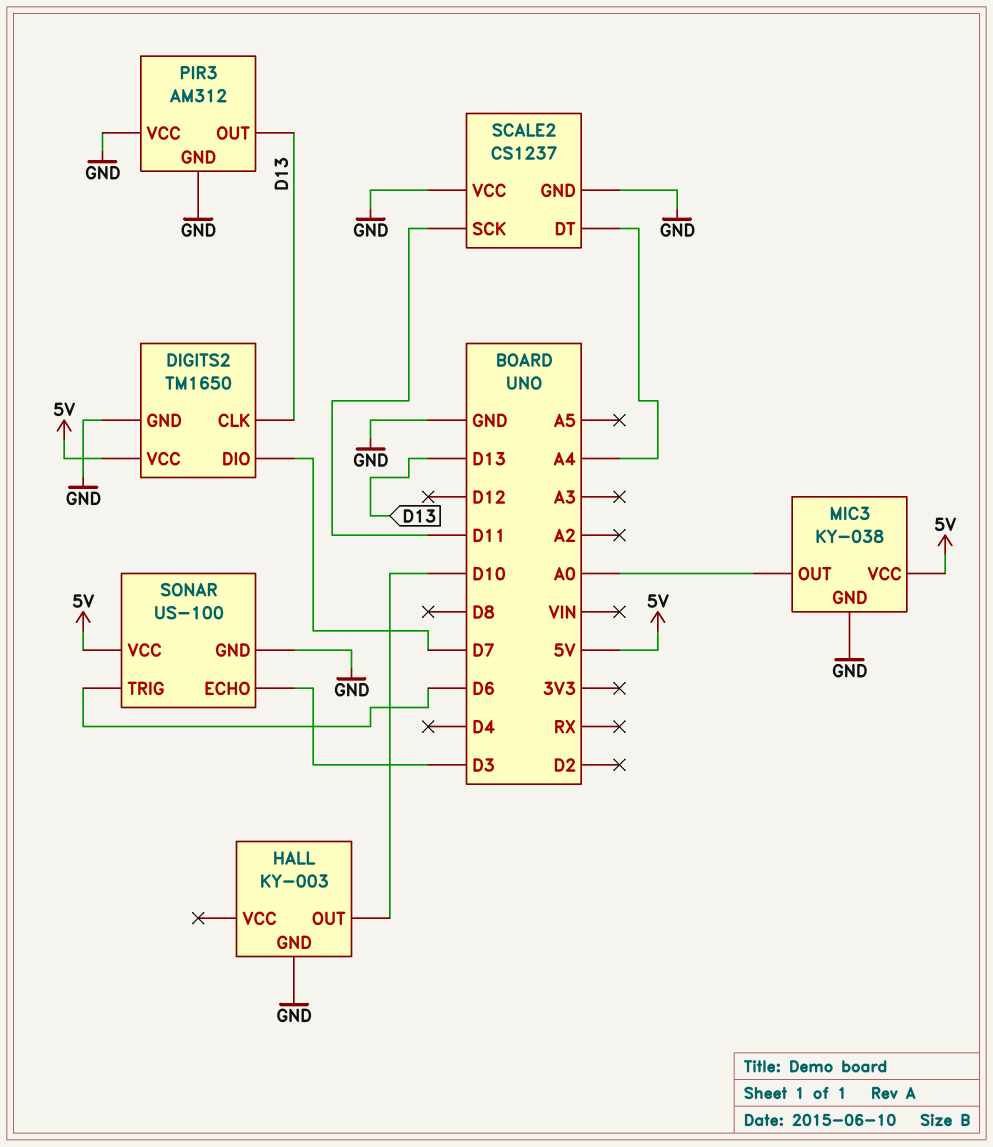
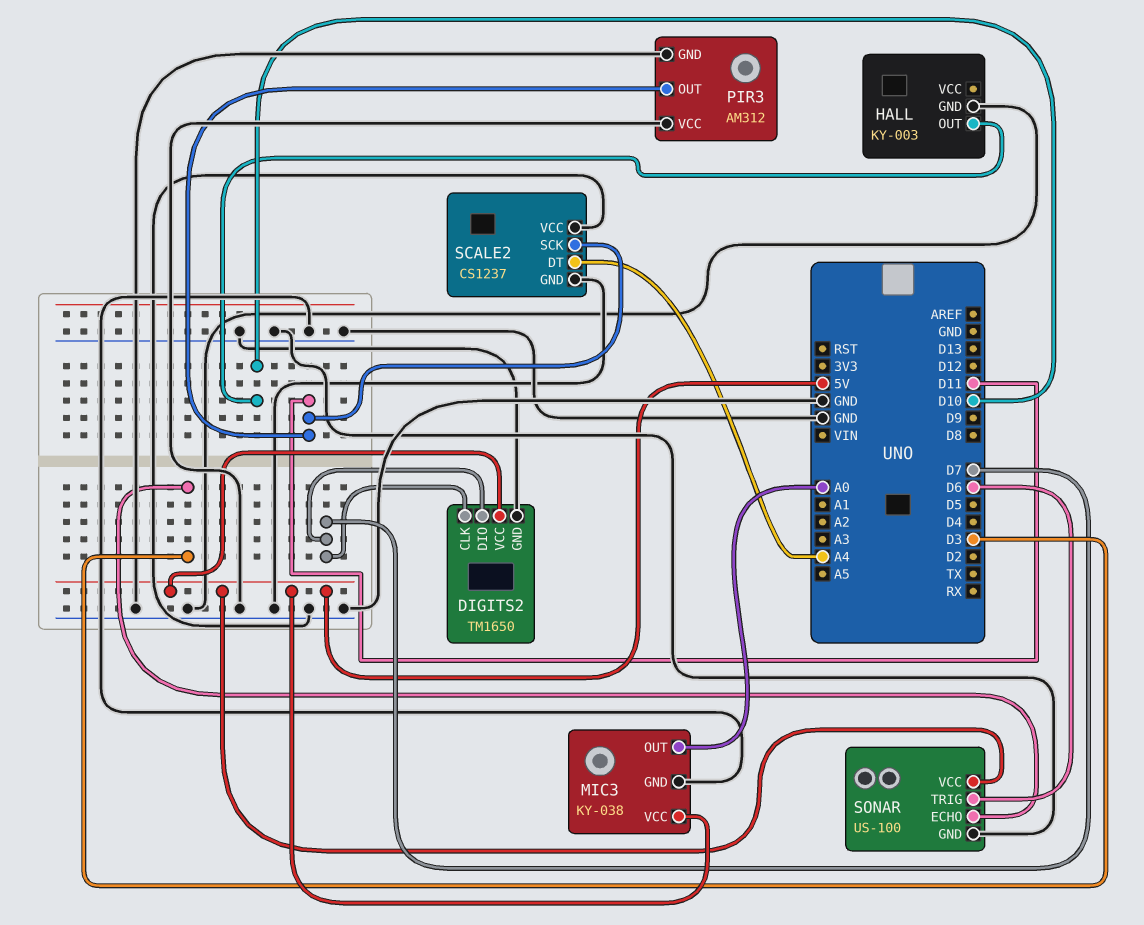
DIGITS2 pin CLK: D13 -> D7
PIR3 pin OUT: D13 -> D11

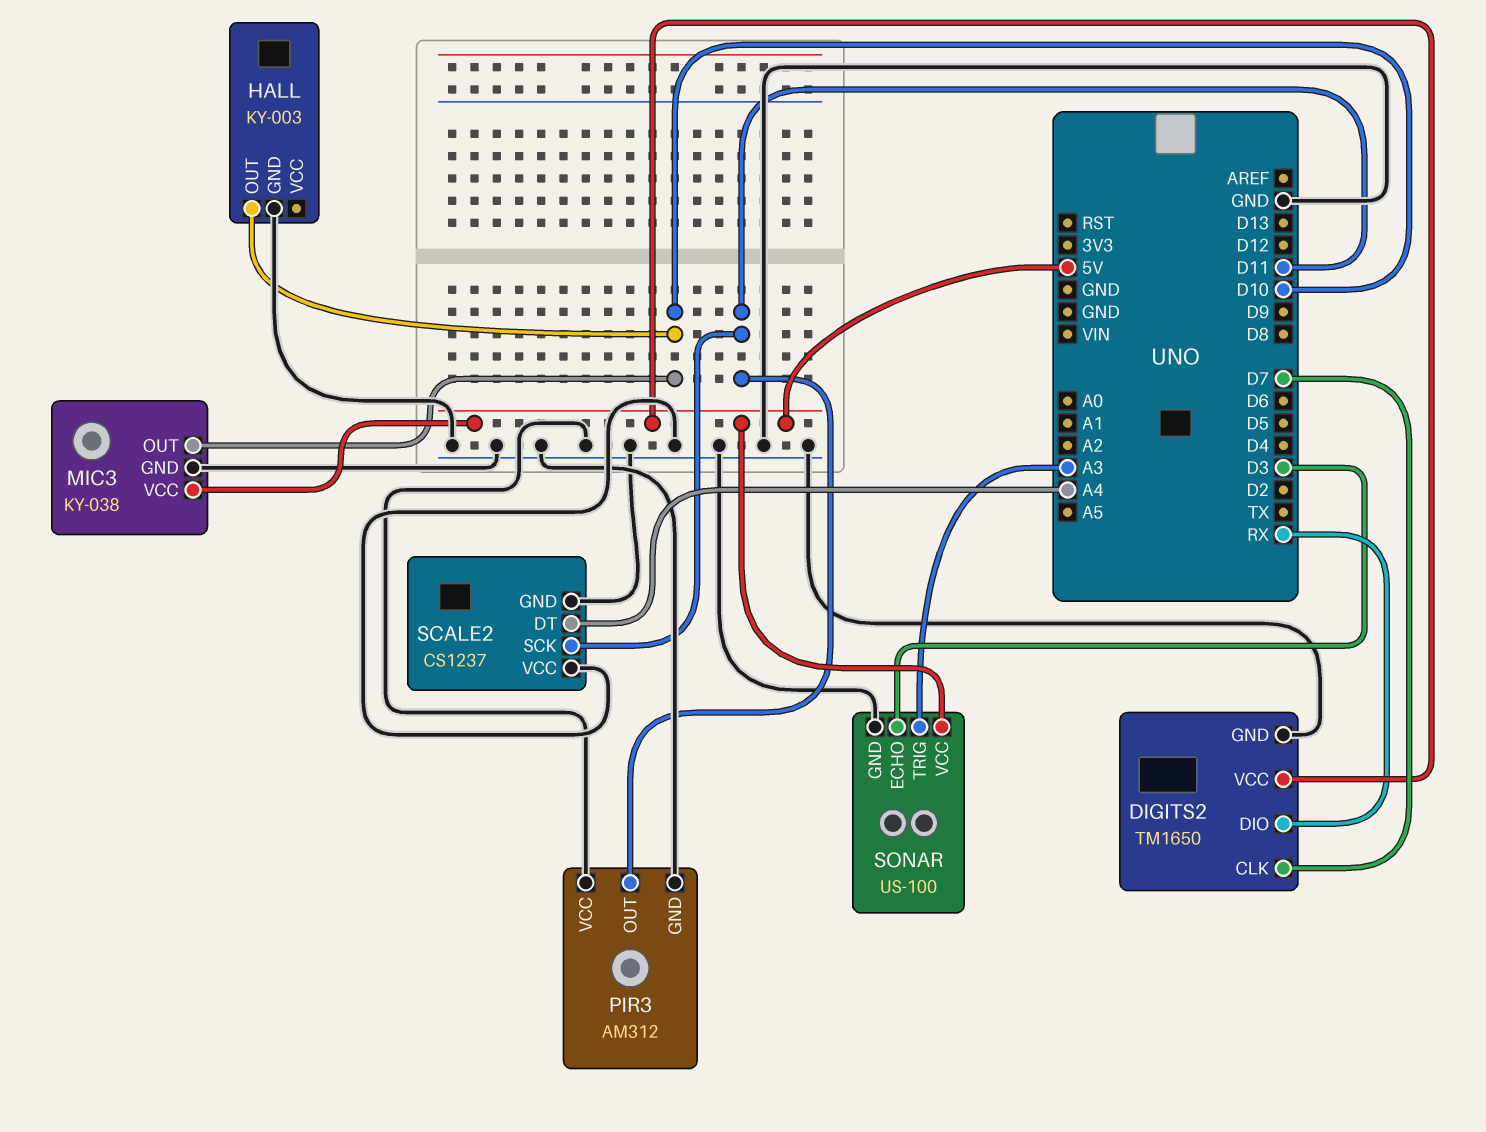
DIGITS2 pin DIO: D7 -> RX
MIC3 pin OUT: A0 -> D10
SONAR pin TRIG: D6 -> A3

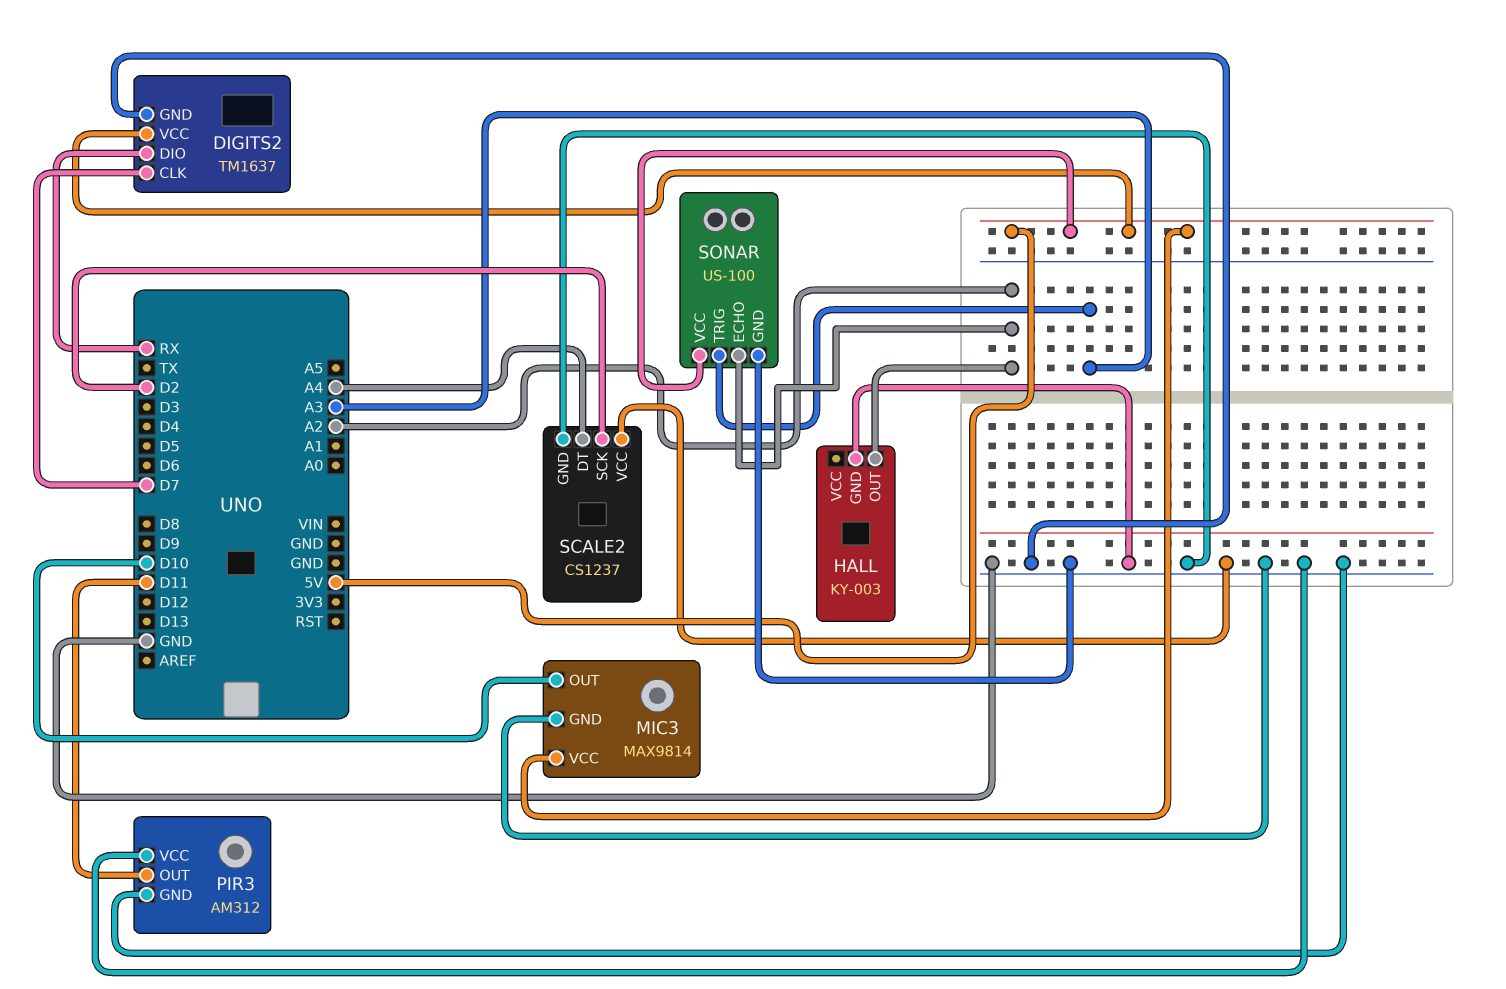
DIGITS2: TM1650 -> TM1637
HALL pin OUT: D10 -> A2
MIC3: KY-038 -> MAX9814
SCALE2 pin SCK: D11 -> D2
SONAR pin ECHO: D3 -> A2

